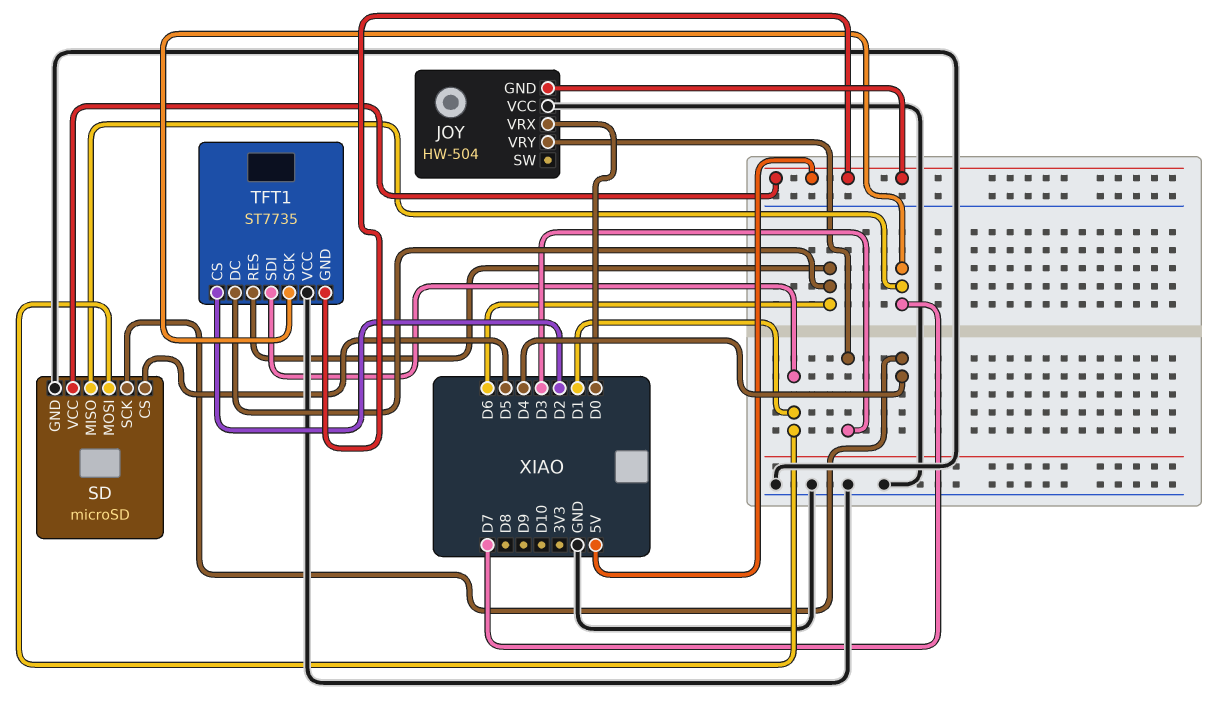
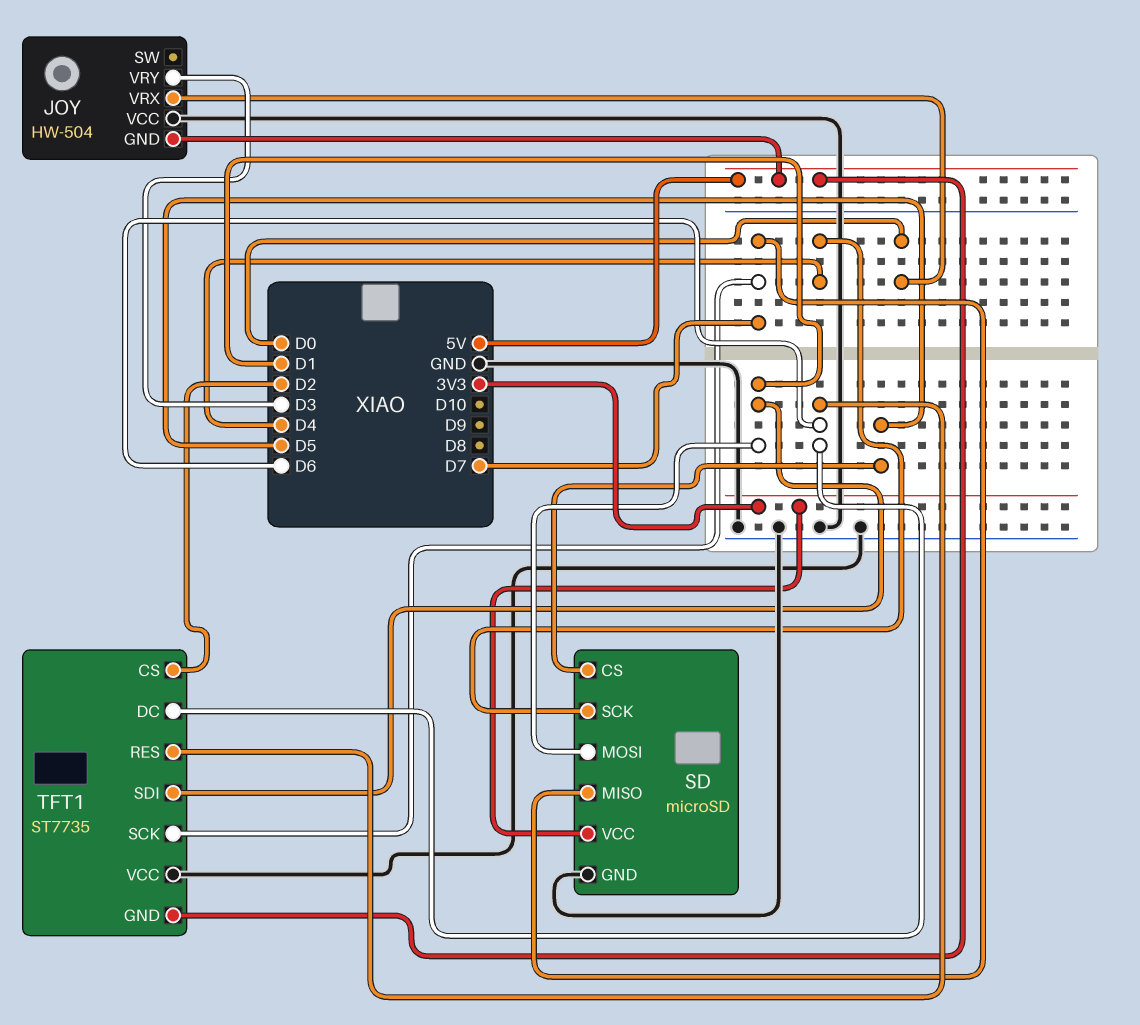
SD pin VCC: 5V -> 3V3

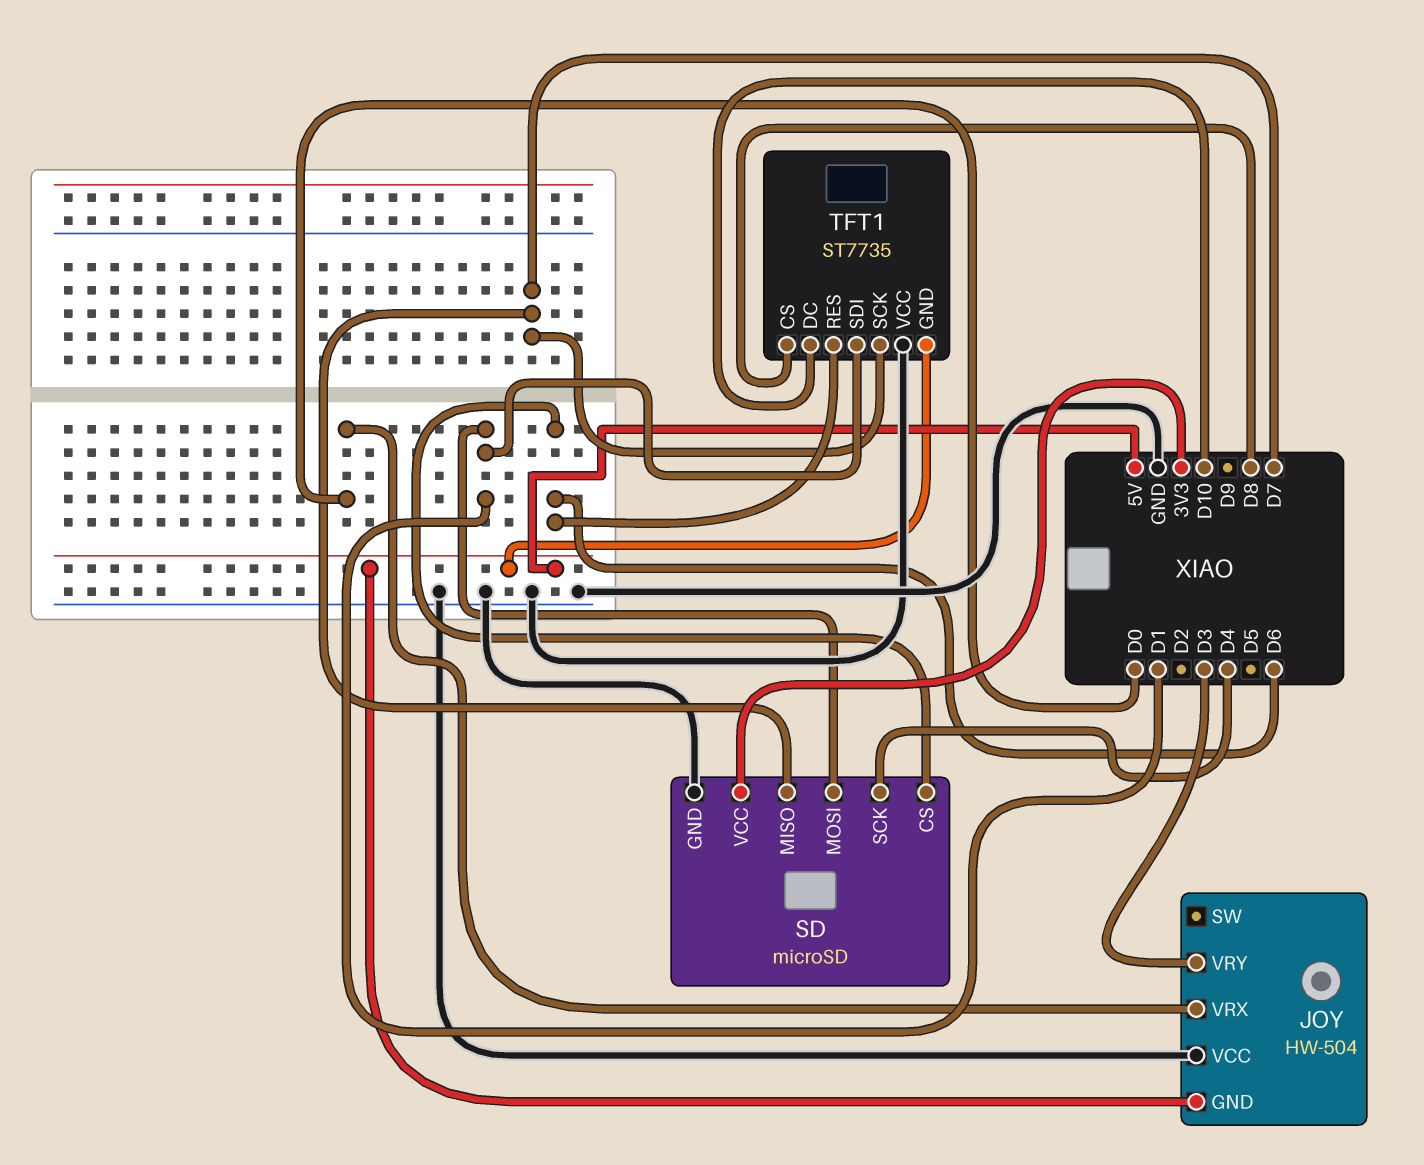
SD pin CS: D5 -> D6
TFT1 pin CS: D2 -> D8
TFT1 pin DC: D6 -> D10

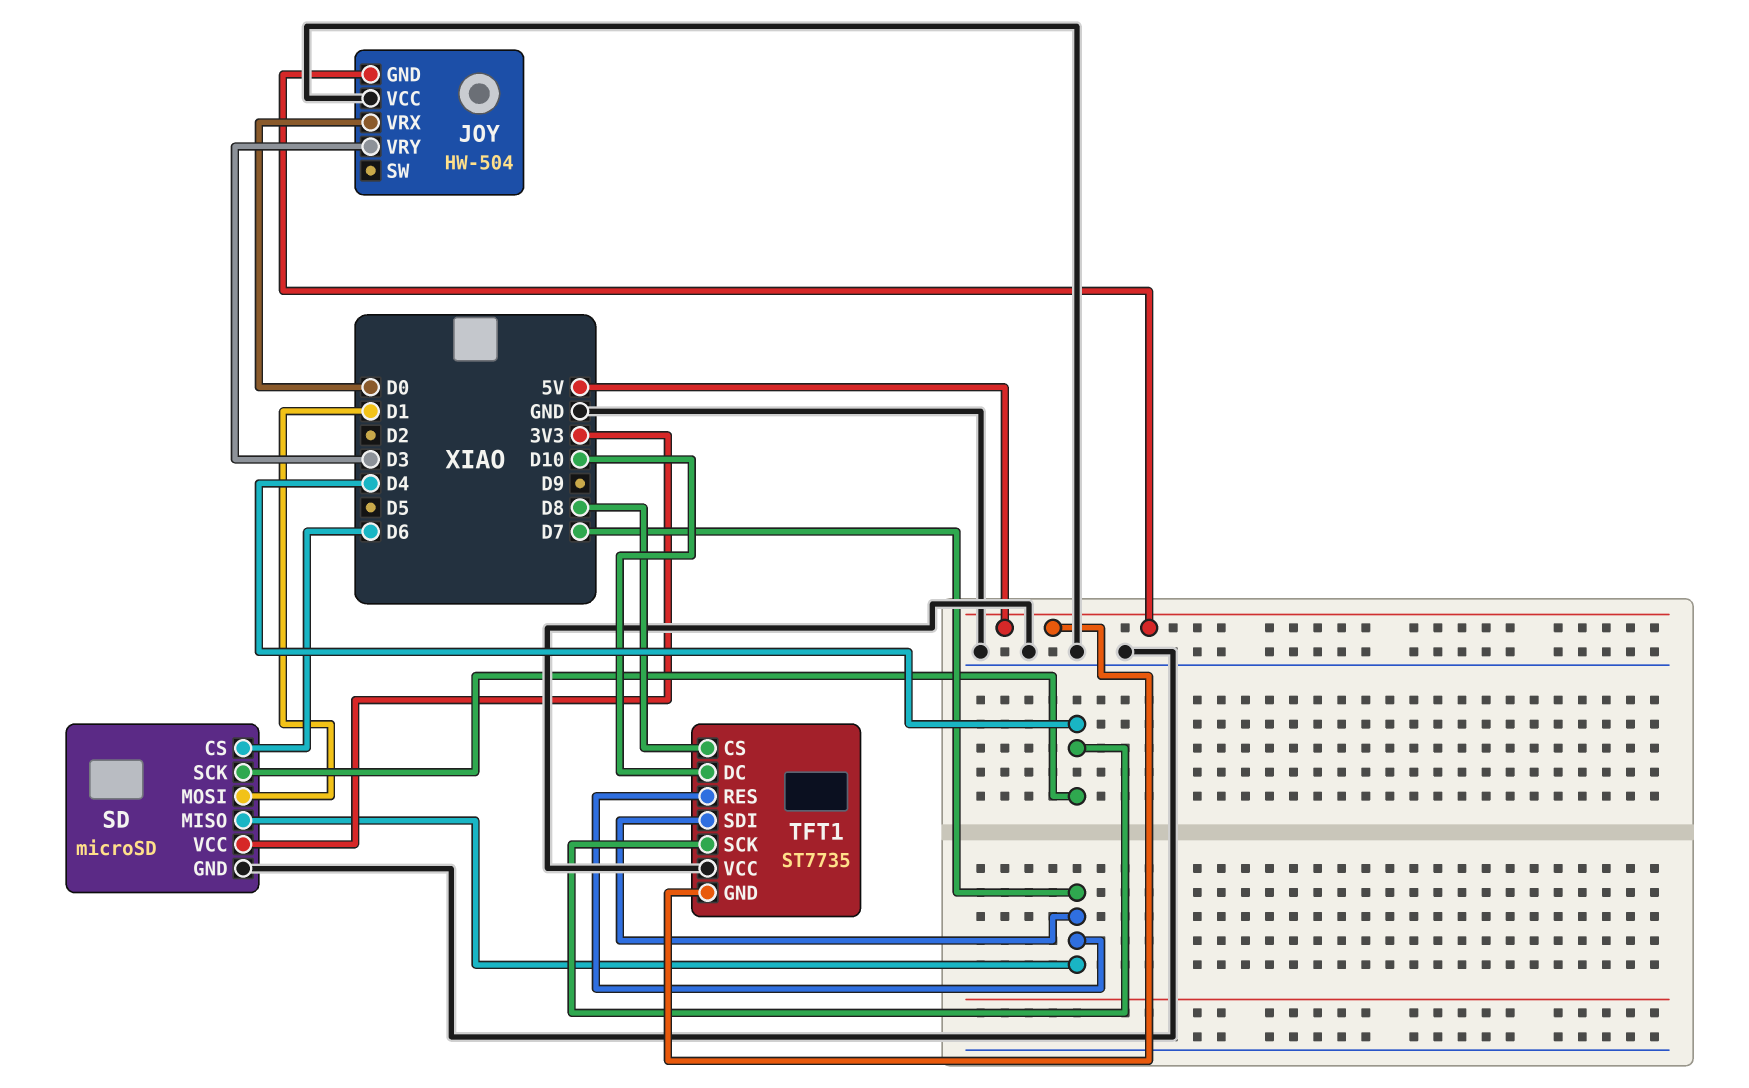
TFT1 pin RES: D6 -> D7
TFT1 pin SCK: D7 -> D4
TFT1 pin SDI: D1 -> D7

